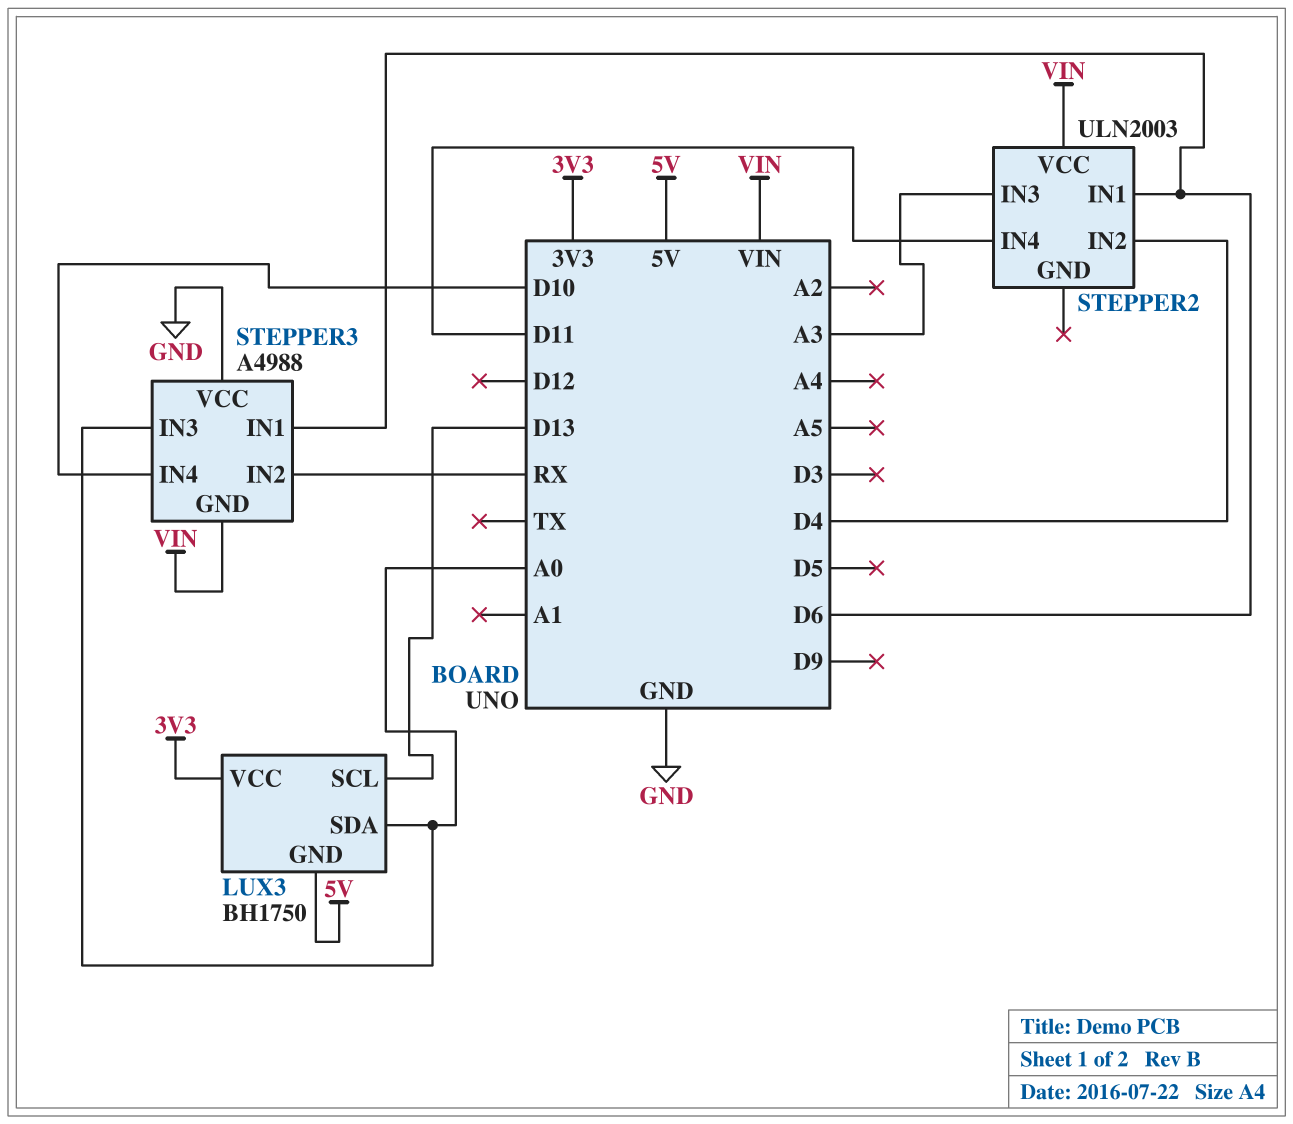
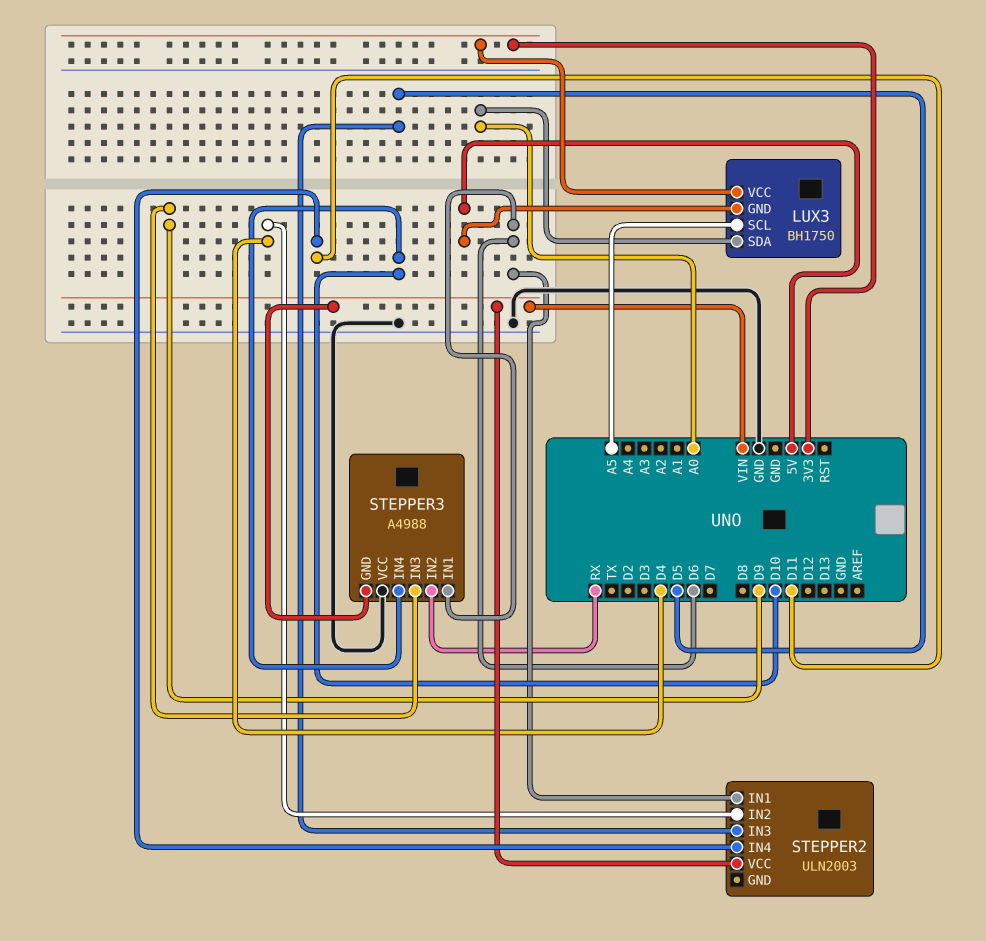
LUX3 pin SCL: D13 -> A5
STEPPER2 pin IN3: A3 -> D5
STEPPER3 pin IN3: A0 -> D9

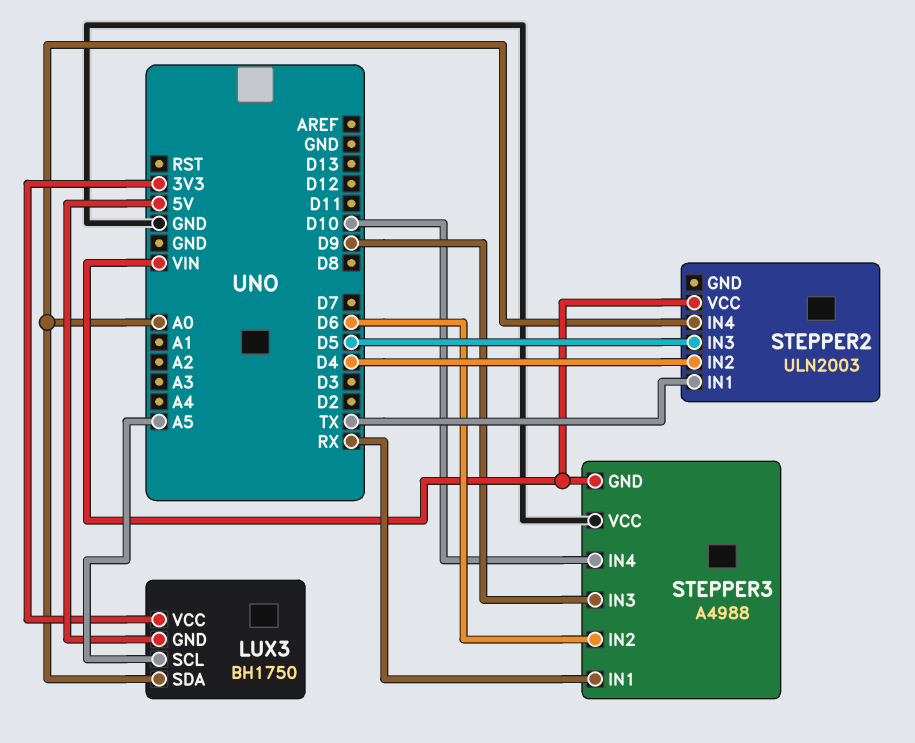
STEPPER2 pin IN1: D6 -> TX
STEPPER2 pin IN4: D11 -> A0
STEPPER3 pin IN1: D6 -> RX
STEPPER3 pin IN2: RX -> D6

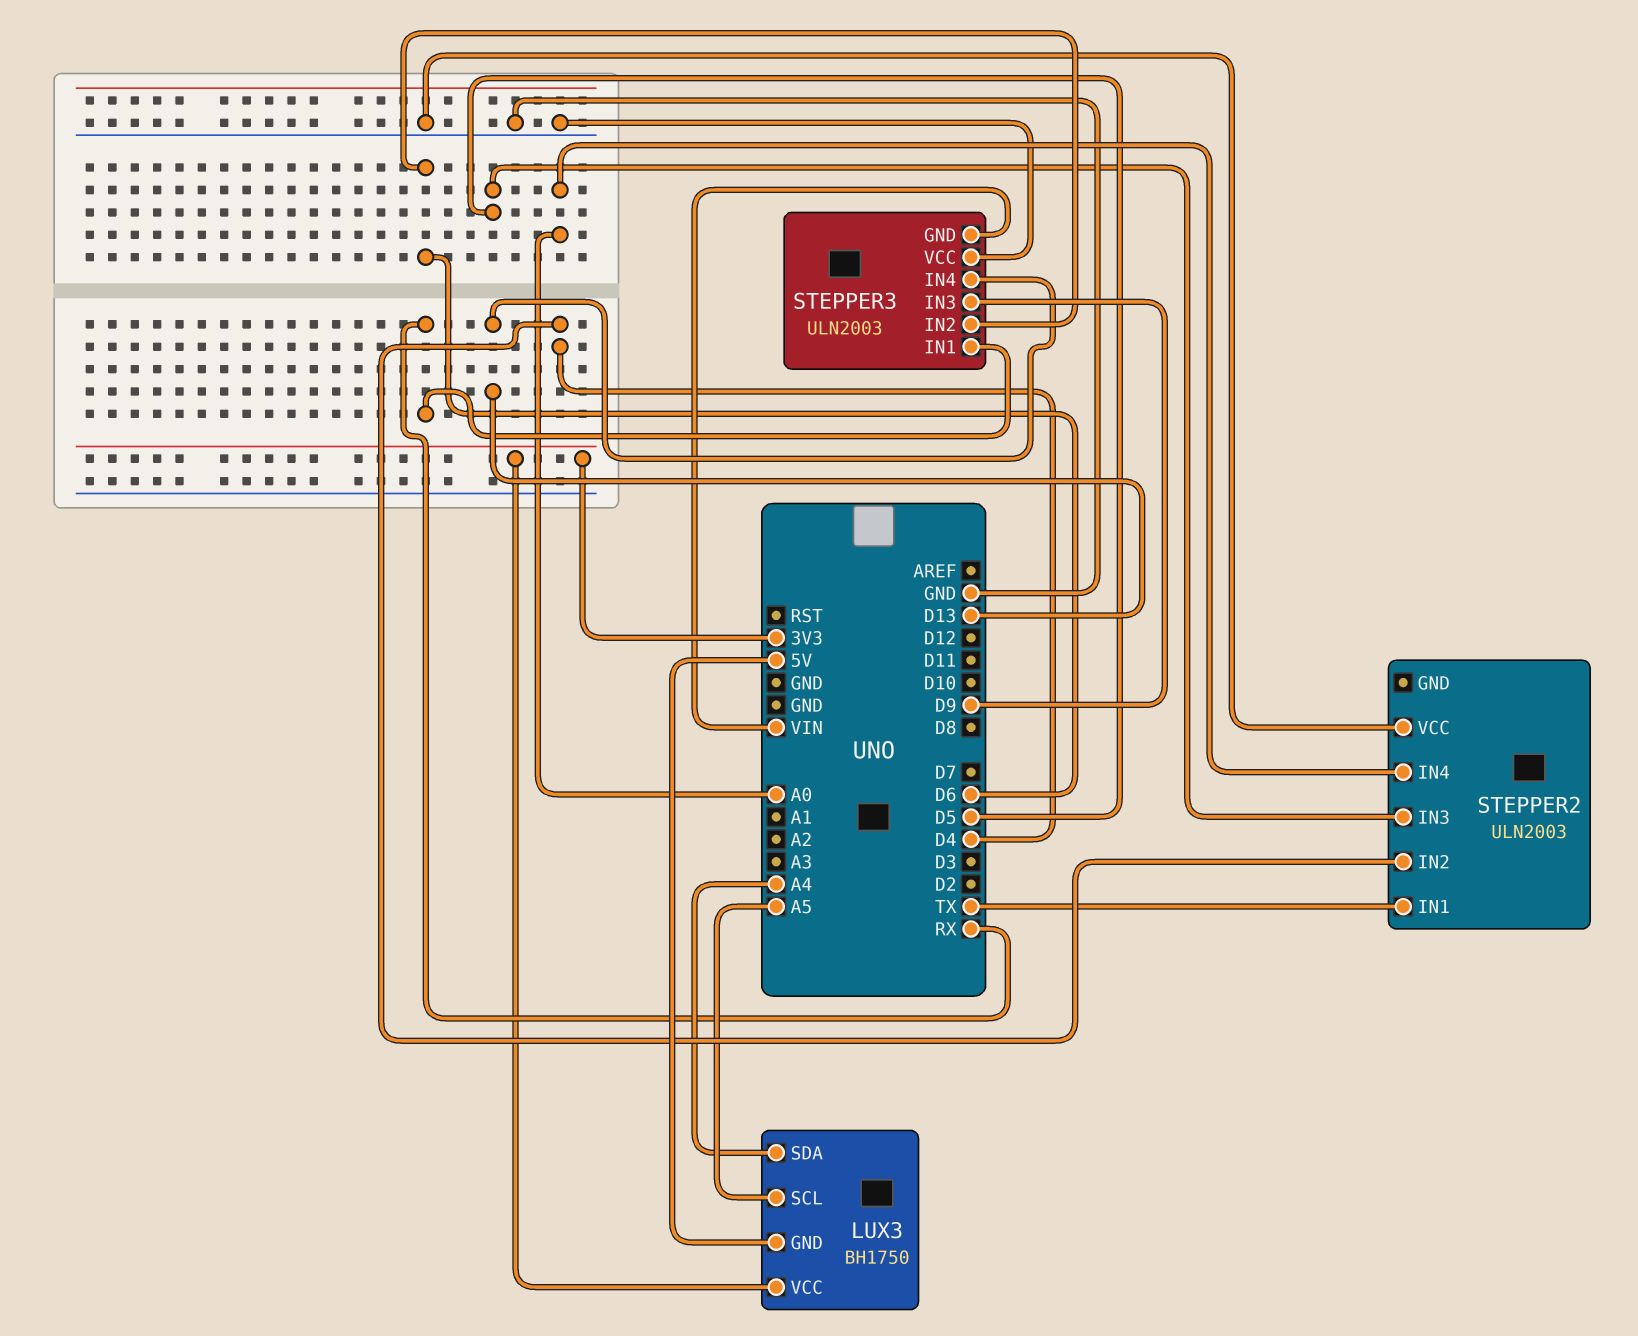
LUX3 pin SDA: A0 -> A4
STEPPER2 pin VCC: VIN -> GND
STEPPER3: A4988 -> ULN2003
STEPPER3 pin IN4: D10 -> D13

